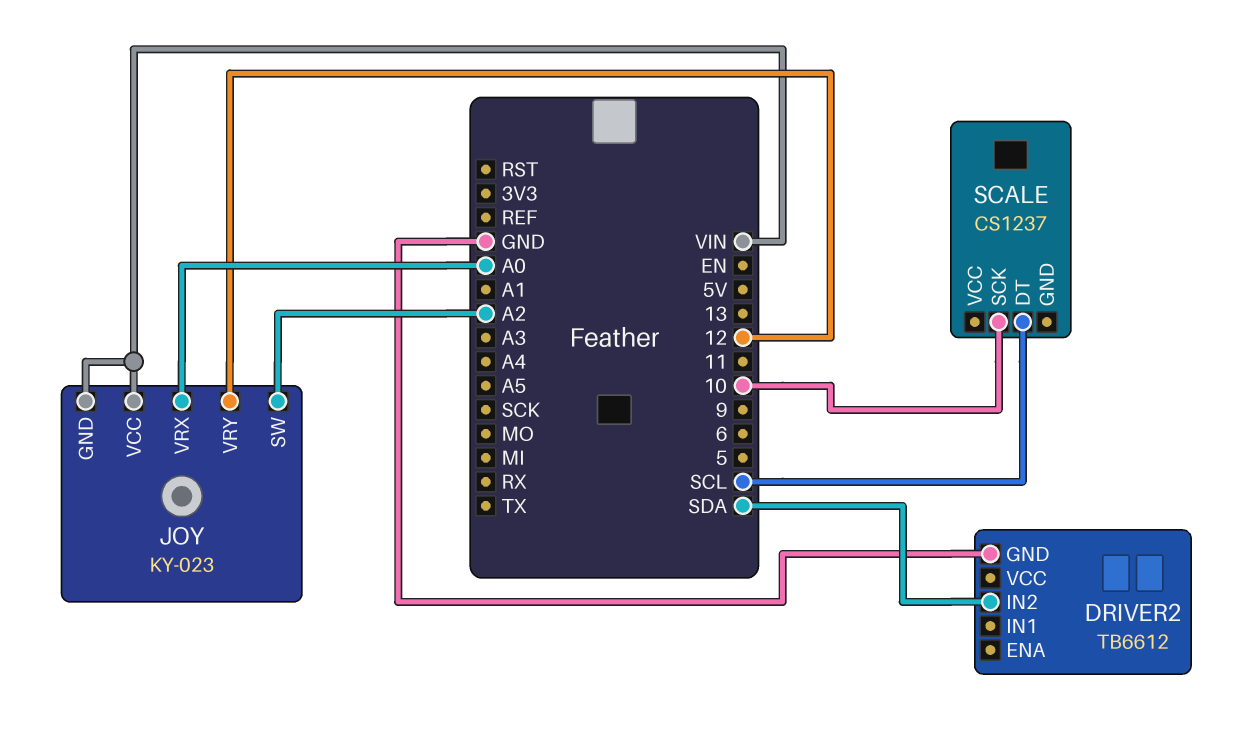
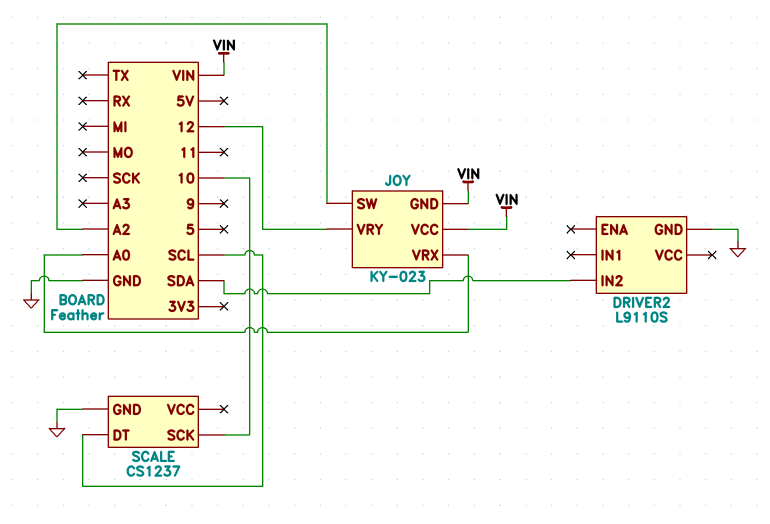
DRIVER2: TB6612 -> L9110S
SCALE pin GND: none -> GND

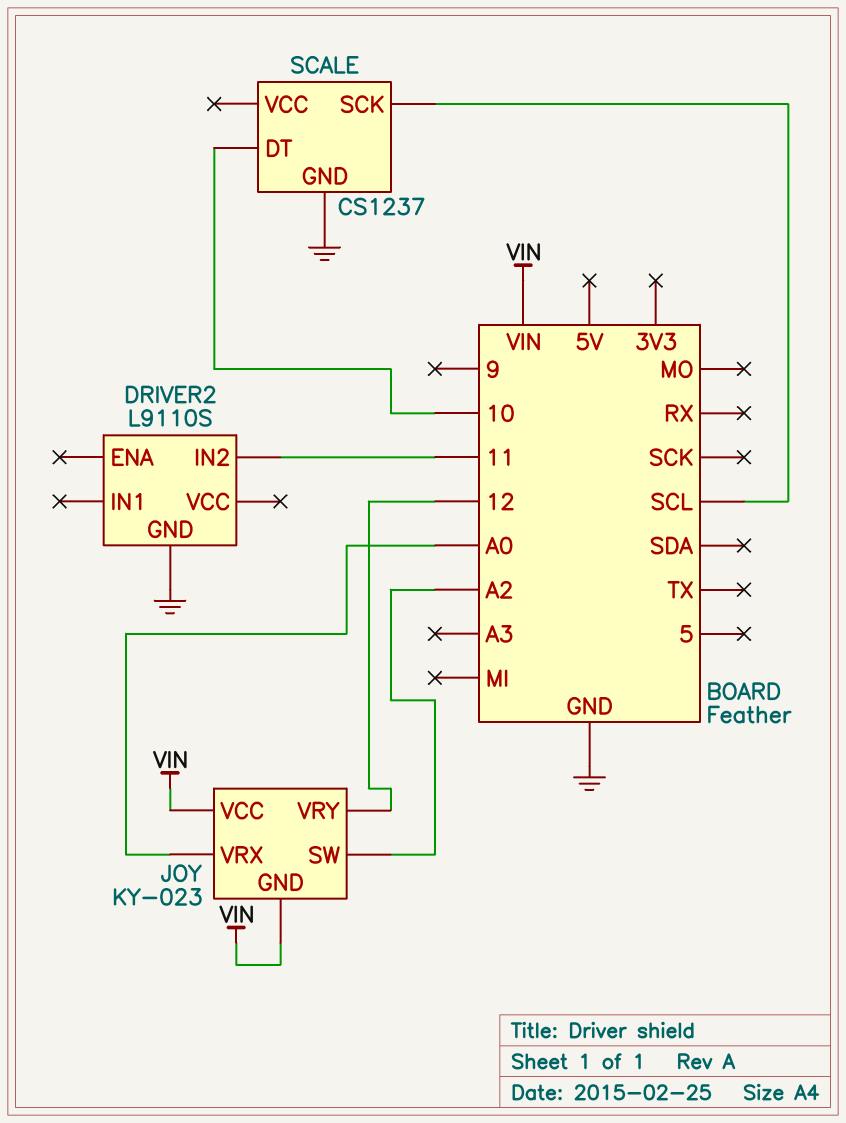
DRIVER2 pin IN2: SDA -> 11
SCALE pin DT: SCL -> 10
SCALE pin SCK: 10 -> SCL

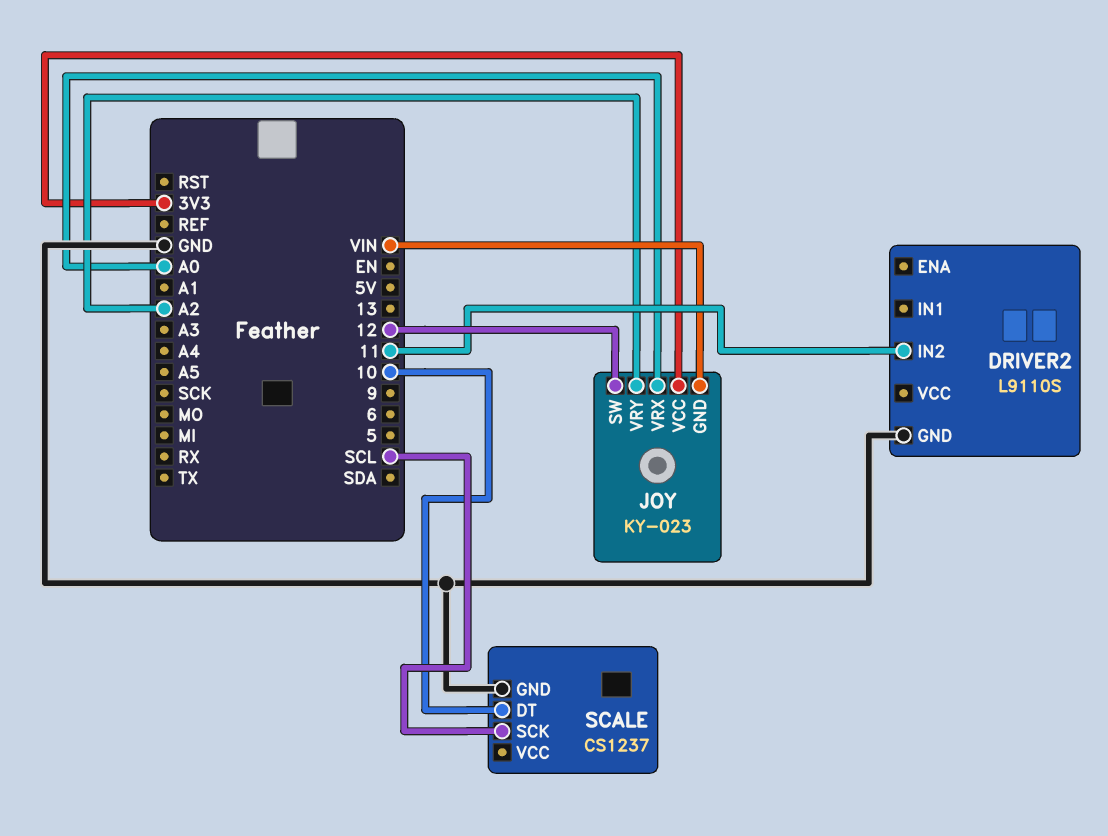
JOY pin SW: A2 -> 12
JOY pin VCC: VIN -> 3V3
JOY pin VRY: 12 -> A2

